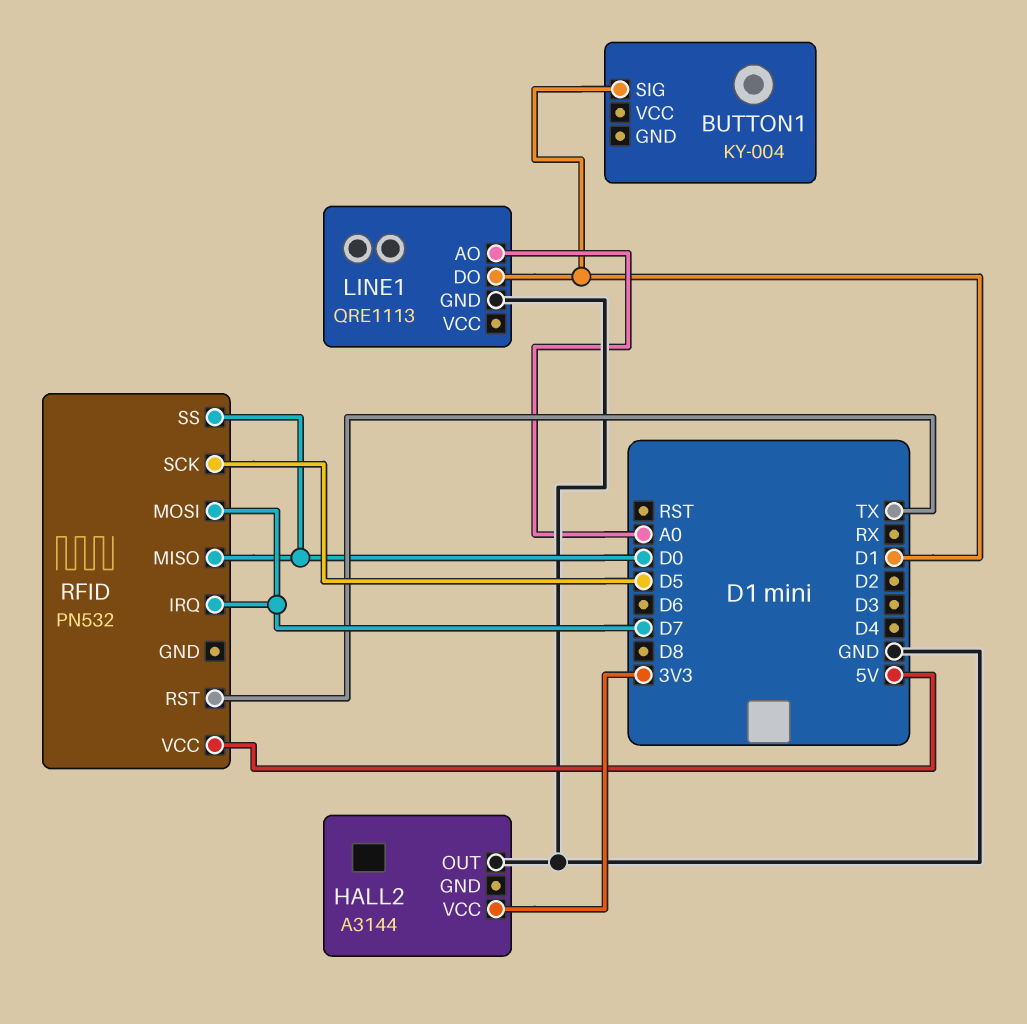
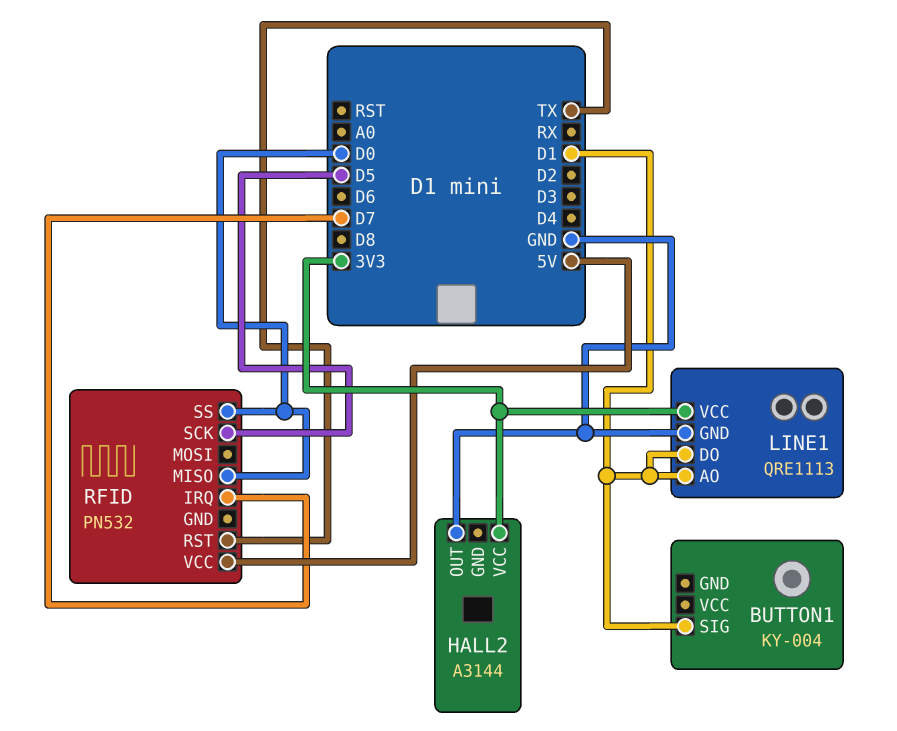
LINE1 pin AO: A0 -> D1
LINE1 pin VCC: none -> 3V3
RFID pin MOSI: D7 -> none

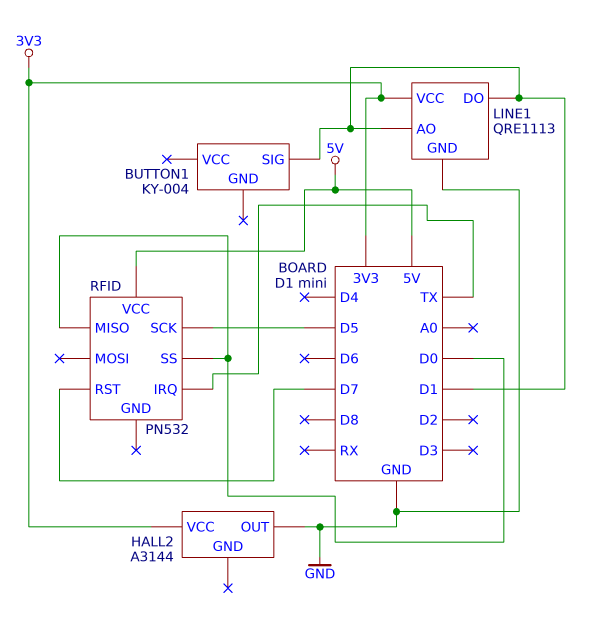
RFID pin IRQ: D7 -> TX
RFID pin RST: TX -> D7

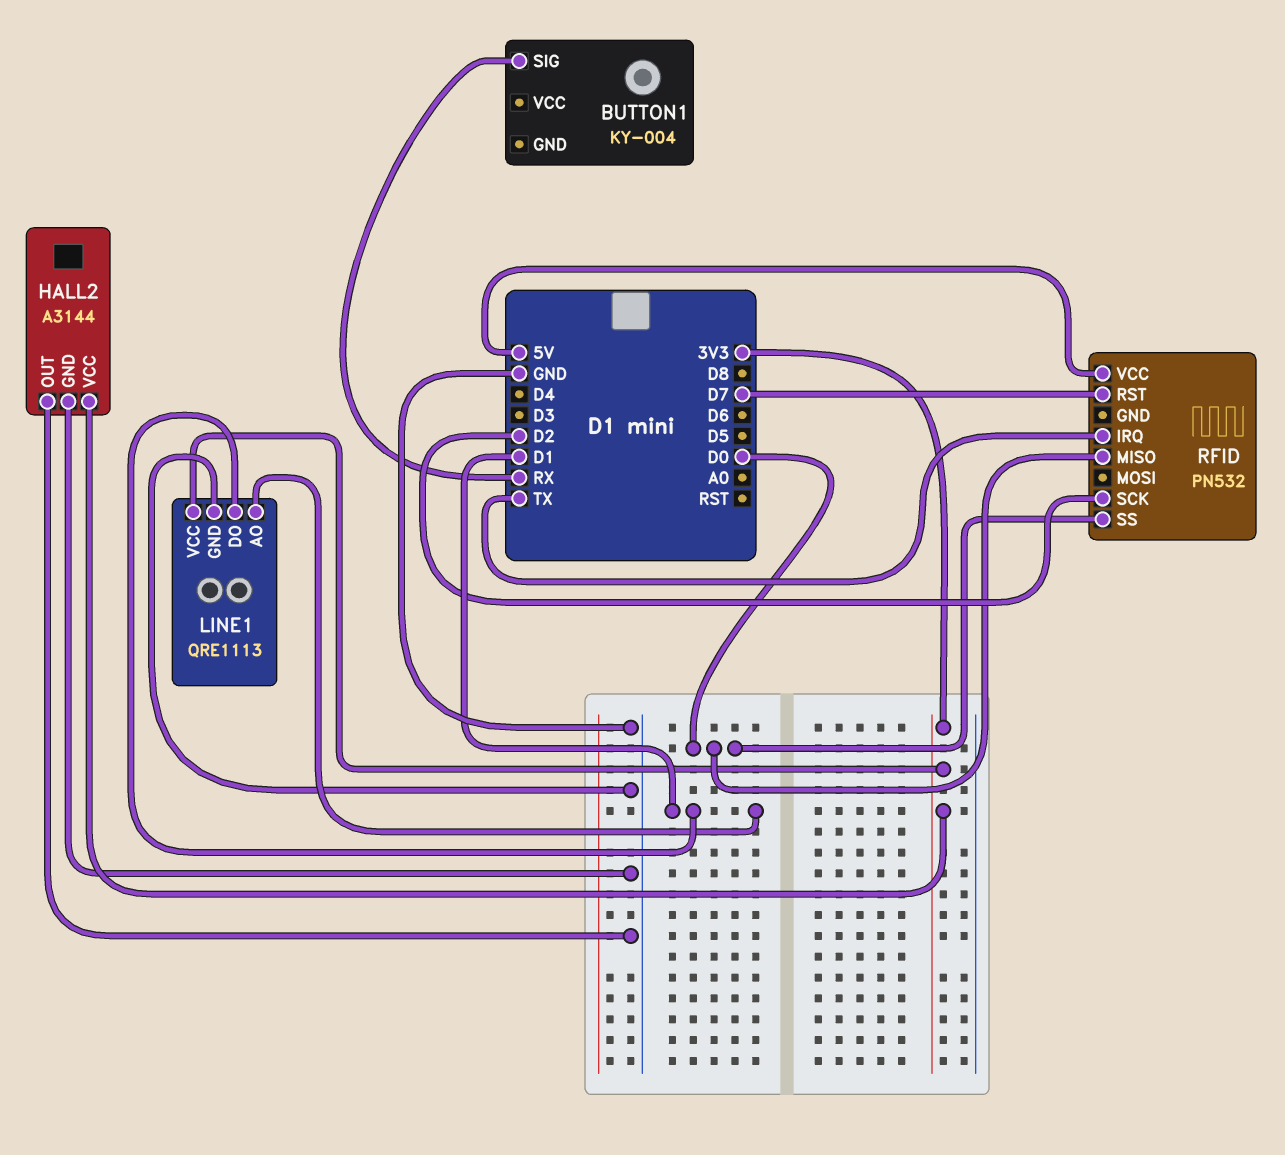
BUTTON1 pin SIG: D1 -> RX
HALL2 pin GND: none -> GND
RFID pin SCK: D5 -> D2

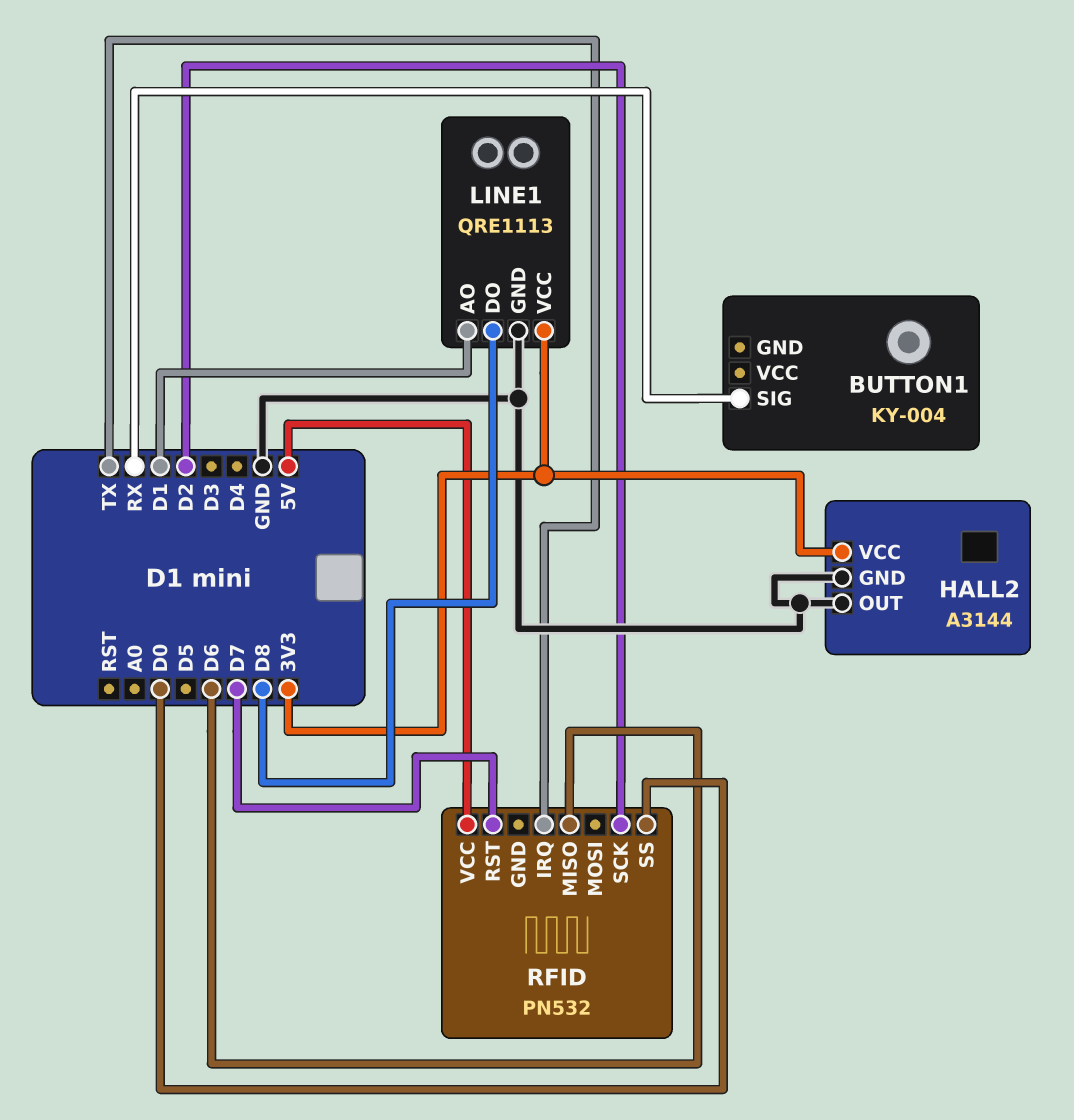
LINE1 pin DO: D1 -> D8
RFID pin MISO: D0 -> D6

